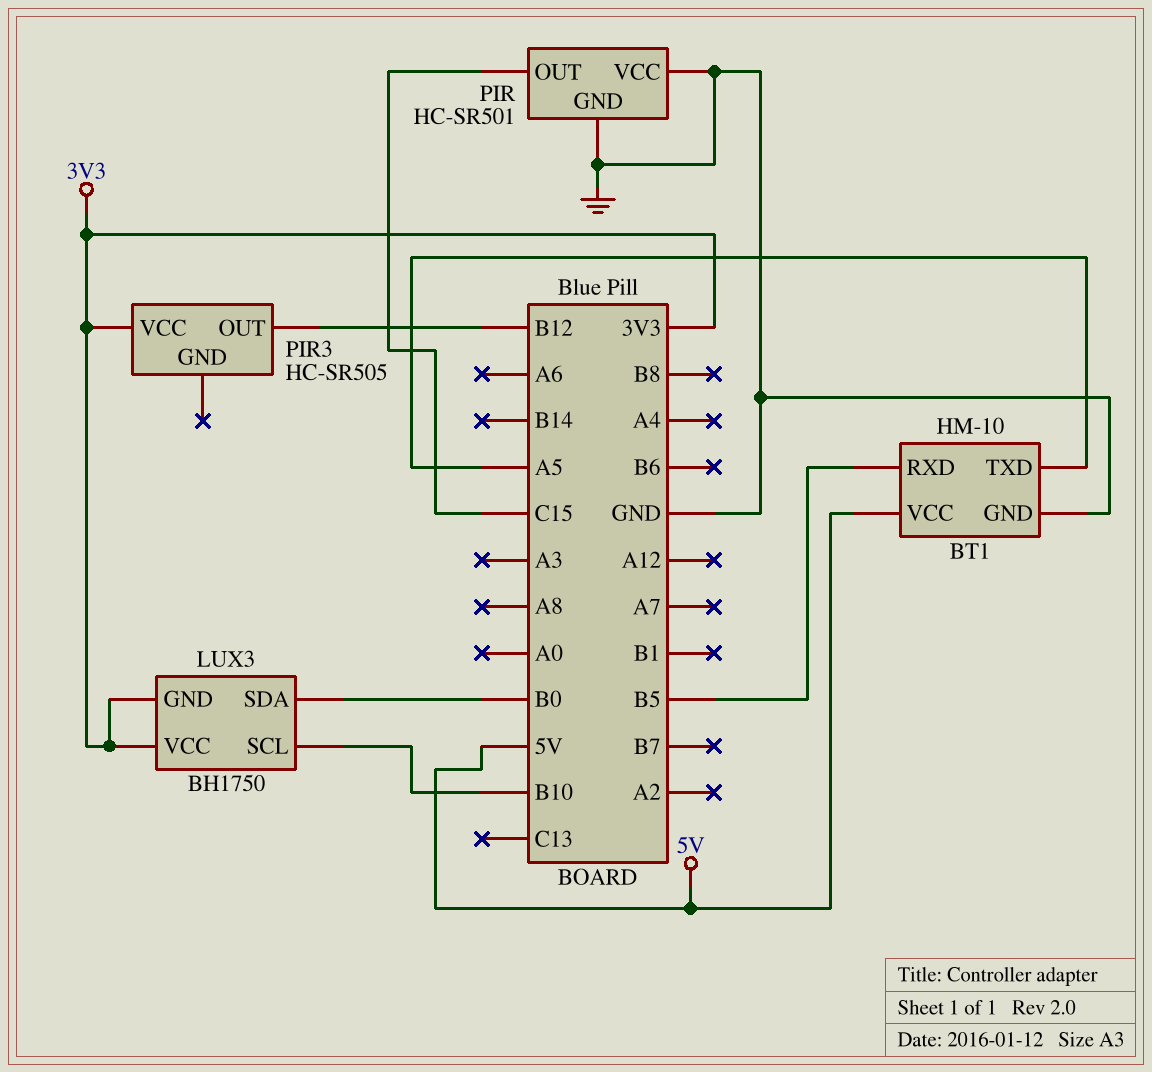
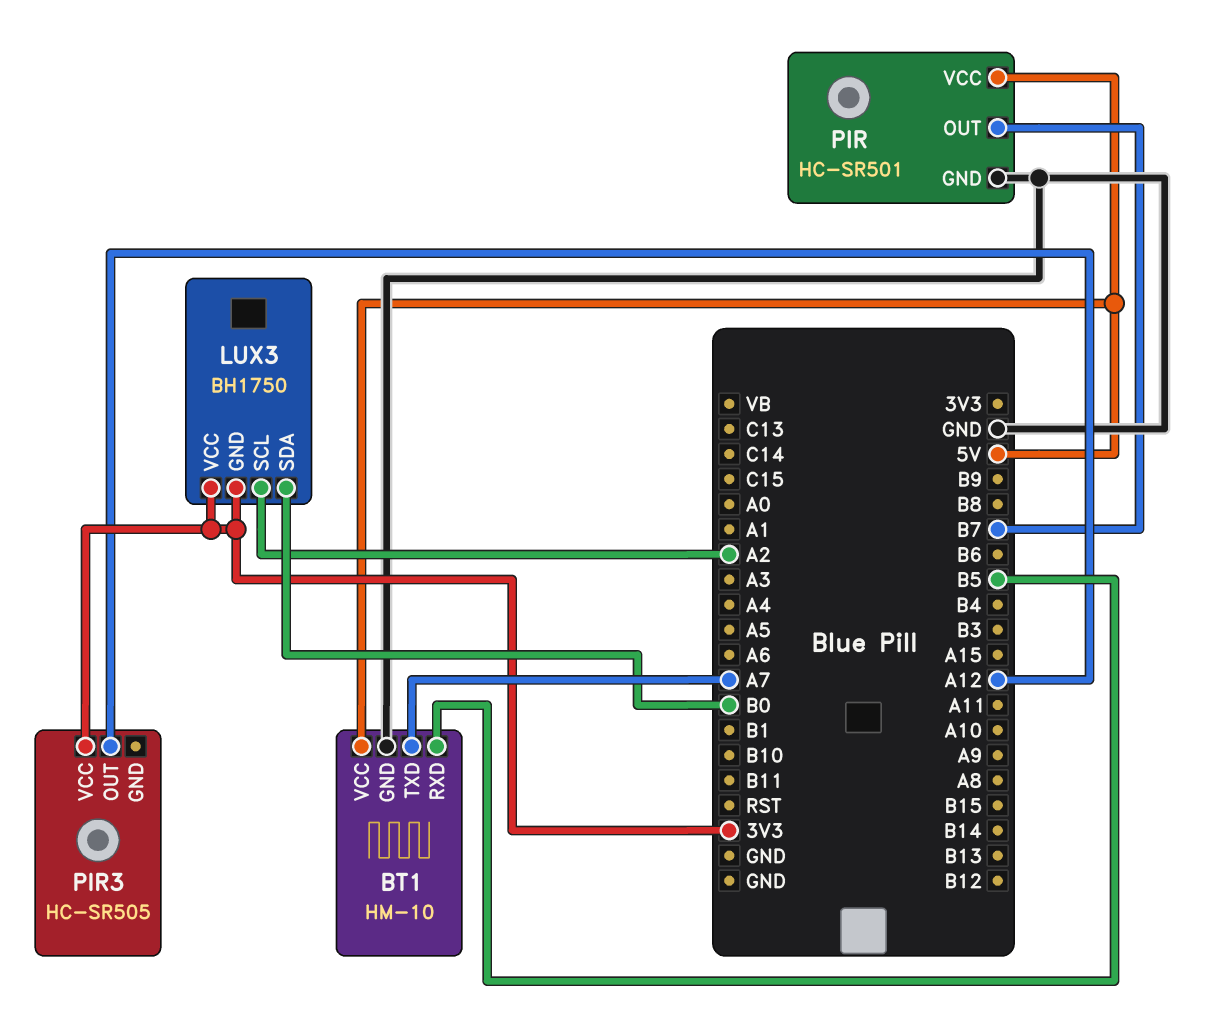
BT1 pin TXD: A5 -> A7
LUX3 pin SCL: B10 -> A2
PIR pin OUT: C15 -> B7
PIR pin VCC: GND -> 5V
PIR3 pin OUT: B12 -> A12

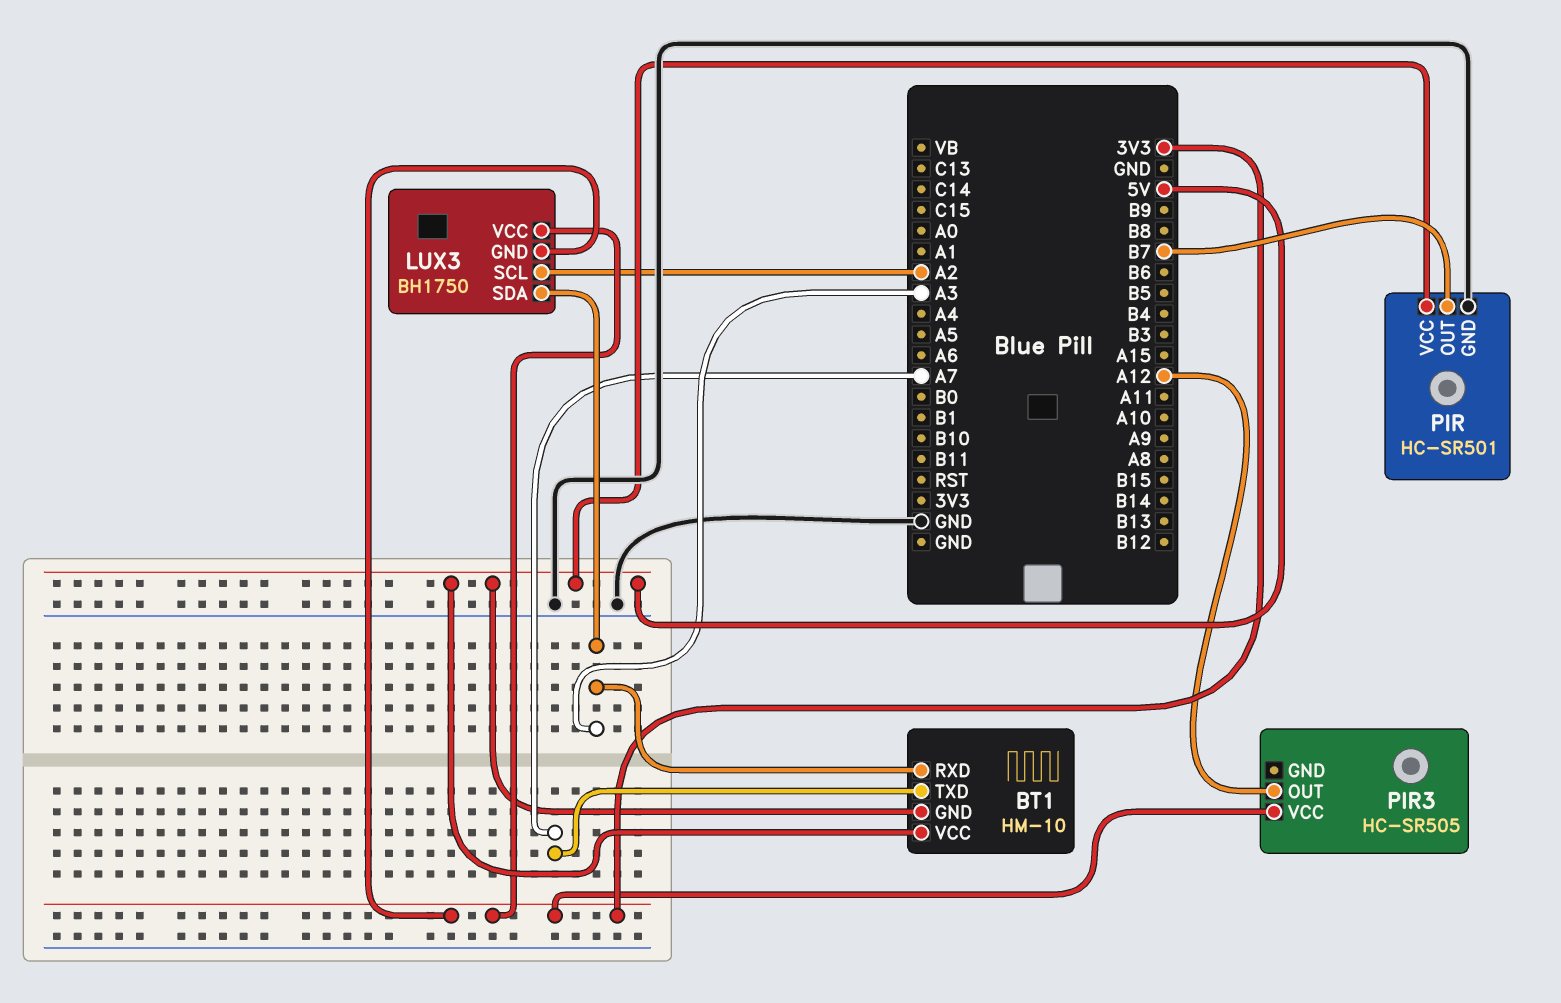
BT1 pin GND: GND -> 5V
BT1 pin RXD: B5 -> A3
LUX3 pin SDA: B0 -> A3

